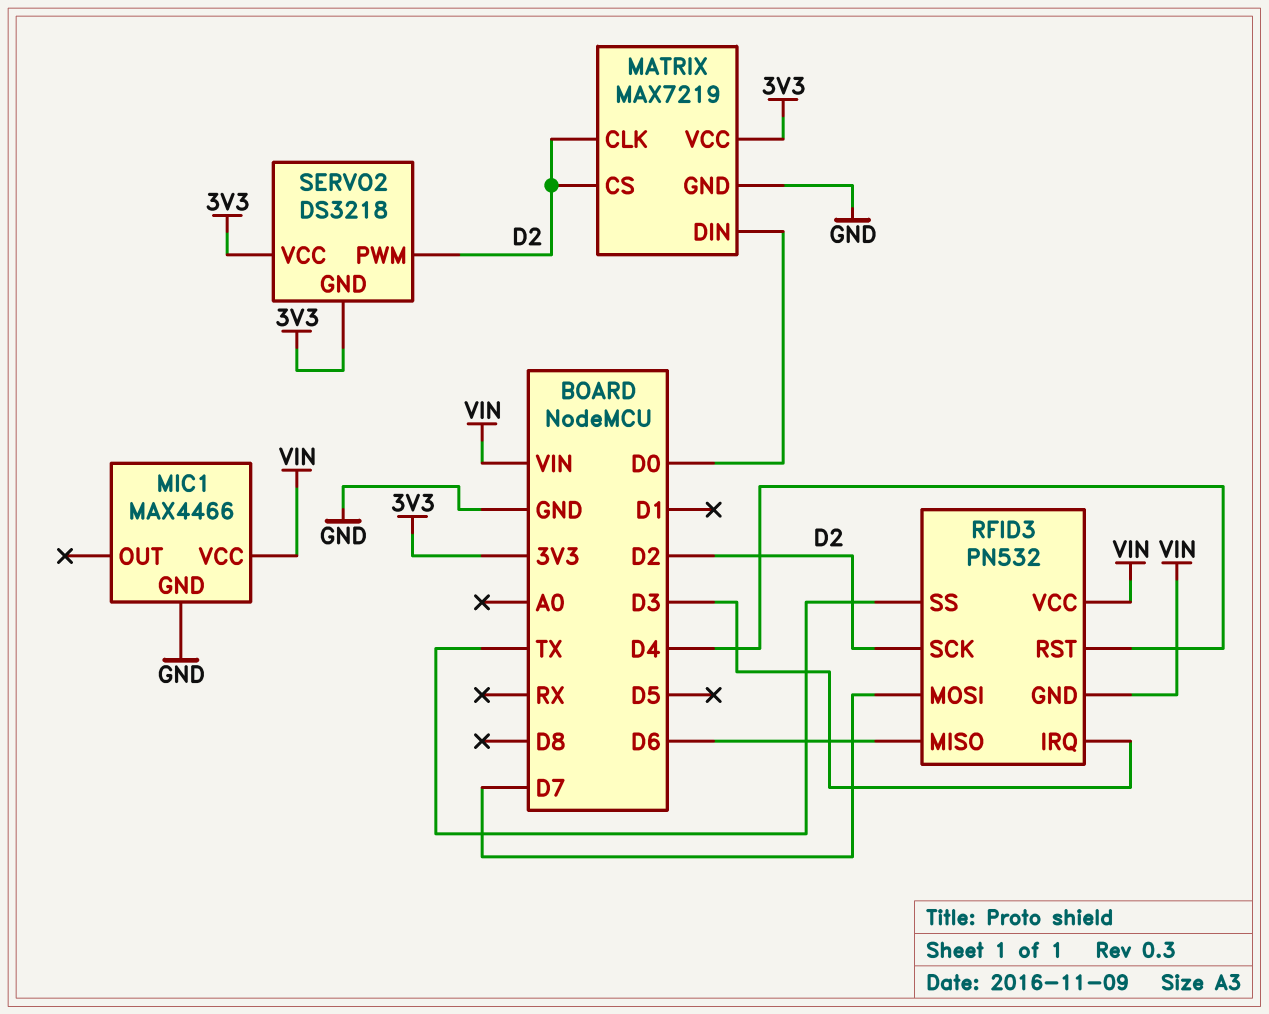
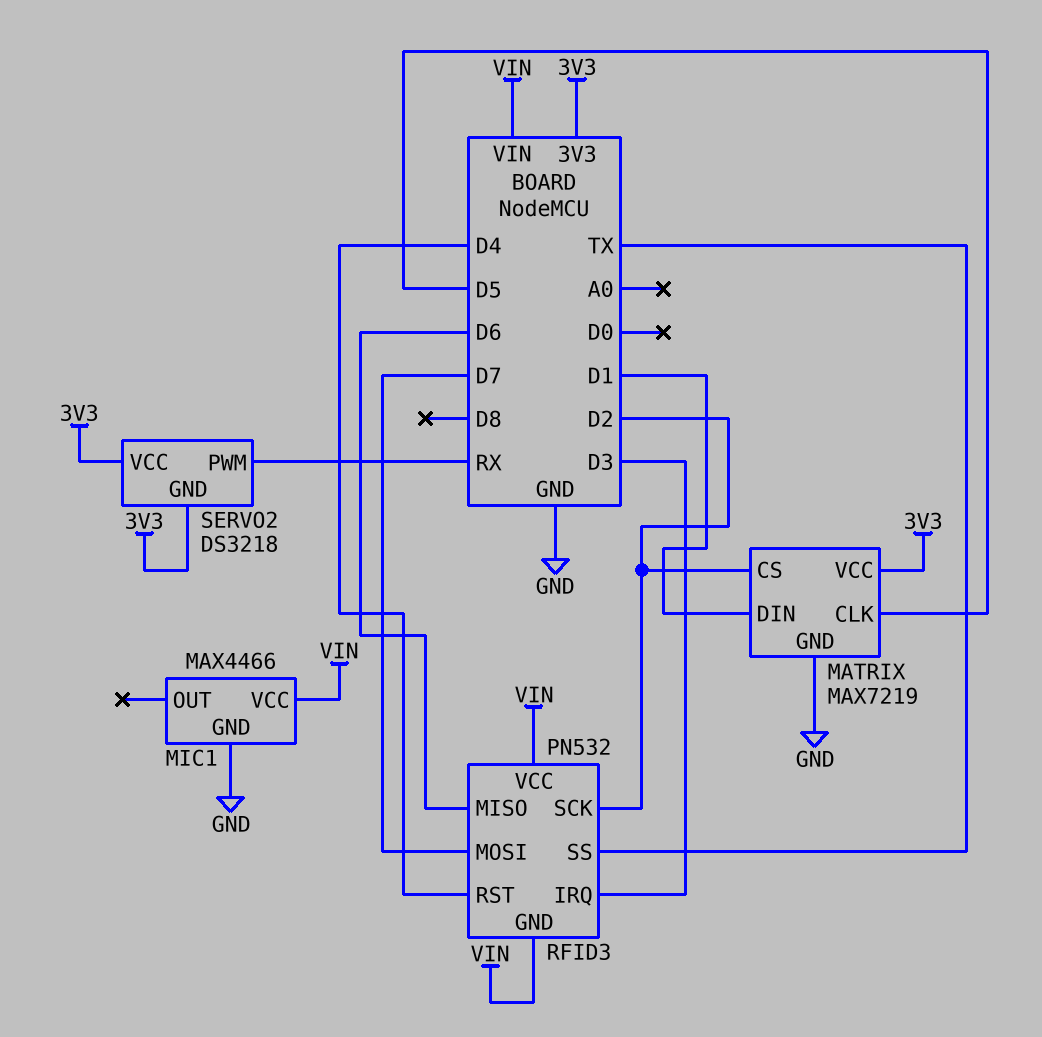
MATRIX pin CLK: D2 -> D5
MATRIX pin DIN: D0 -> D1
SERVO2 pin PWM: D2 -> RX

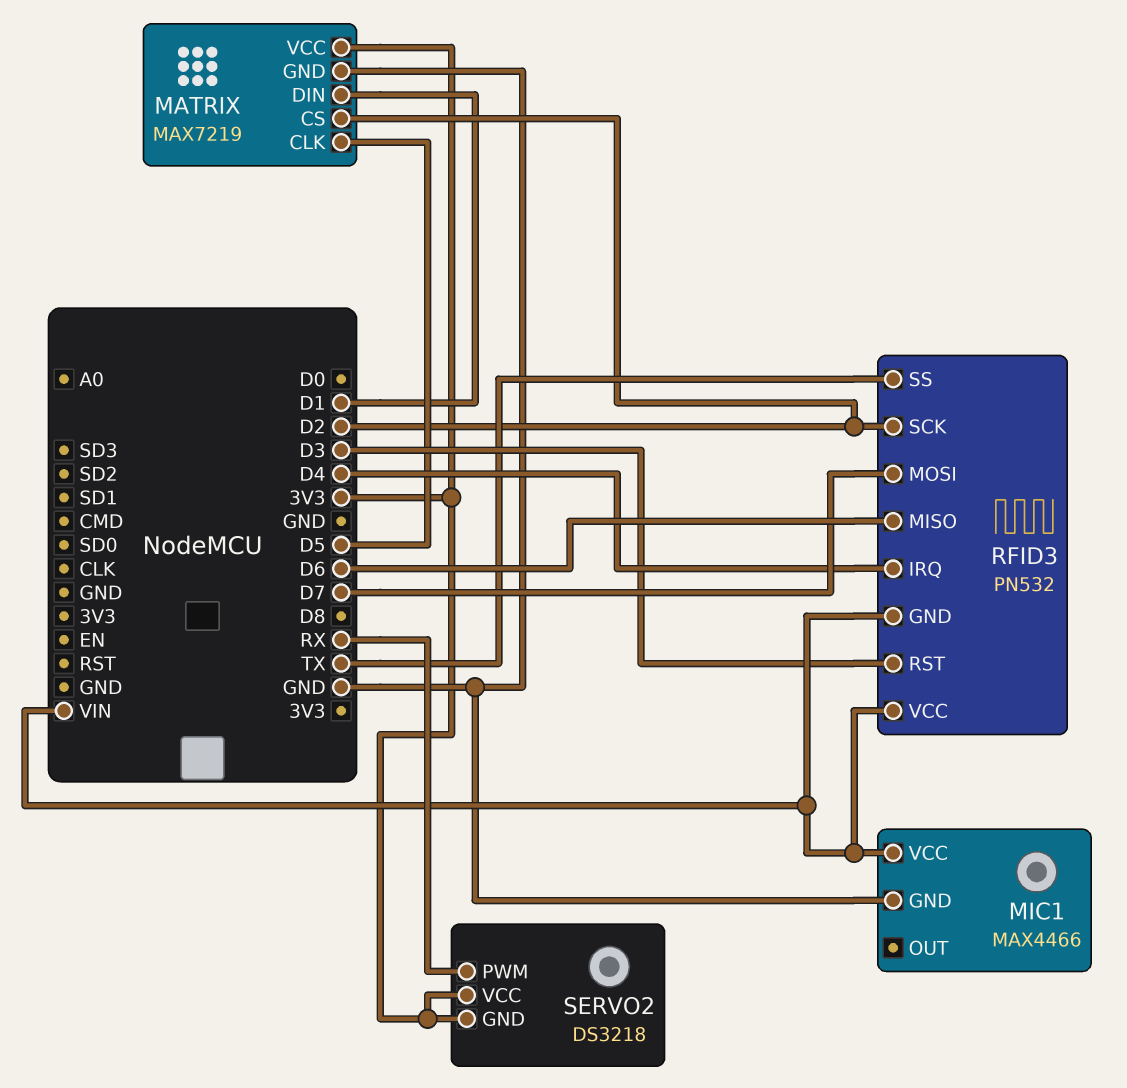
RFID3 pin IRQ: D3 -> D4
RFID3 pin RST: D4 -> D3

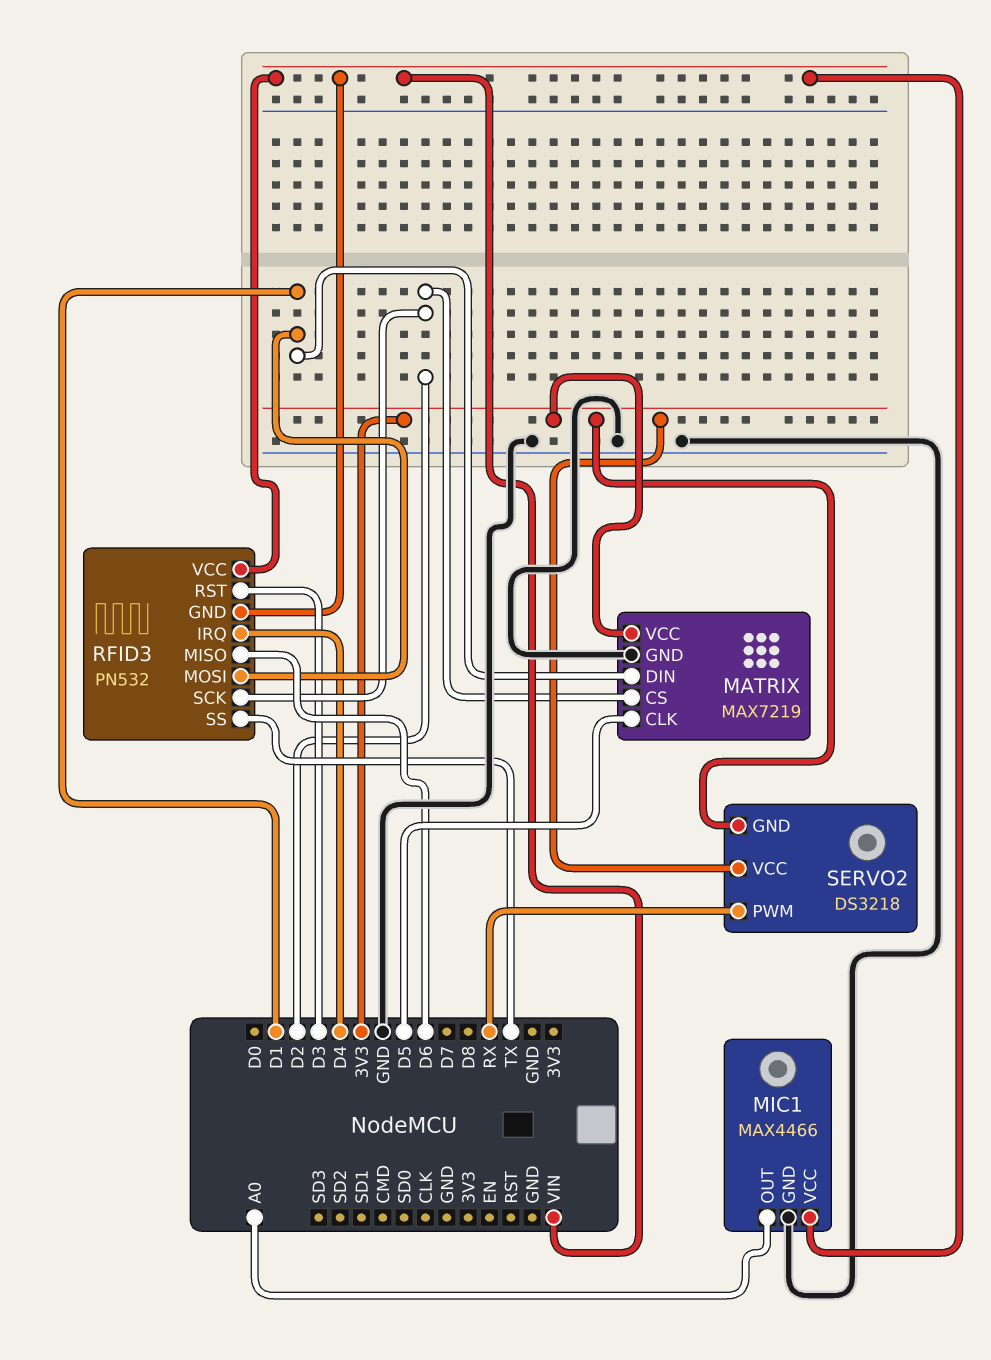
MIC1 pin OUT: none -> A0
RFID3 pin MOSI: D7 -> D1

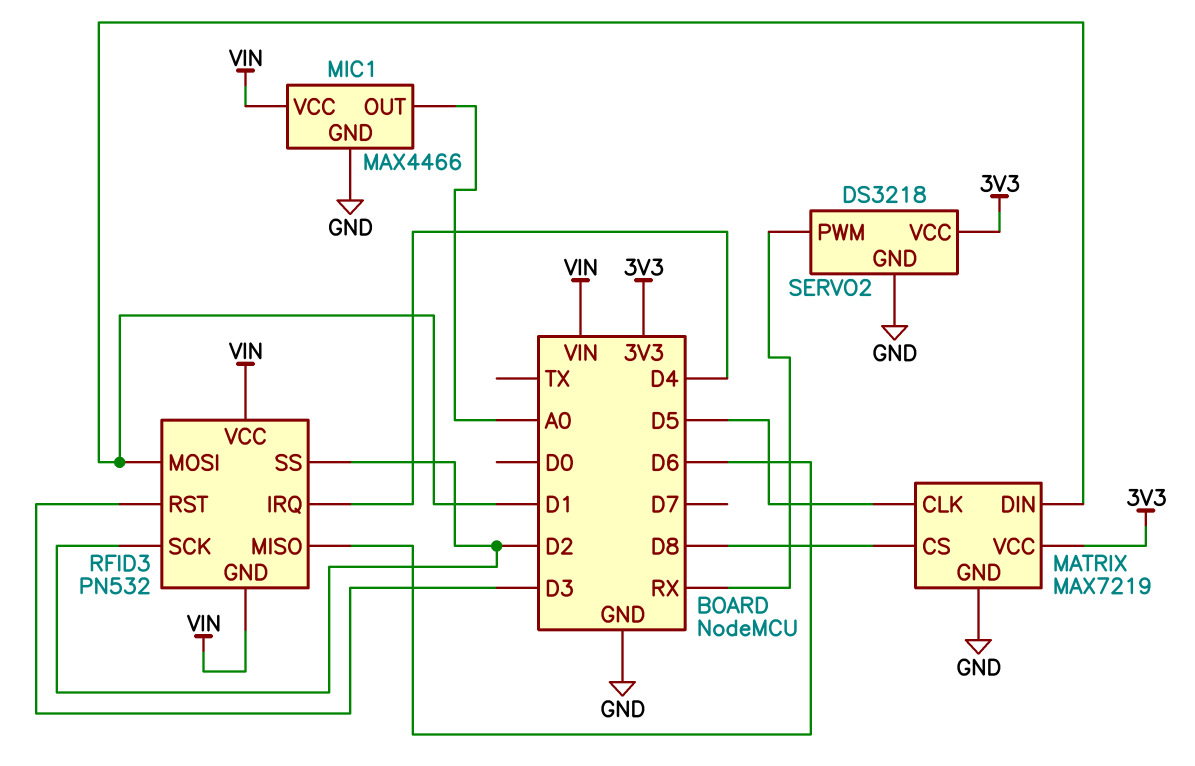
MATRIX pin CS: D2 -> D8
RFID3 pin SS: TX -> D2
SERVO2 pin GND: 3V3 -> GND

